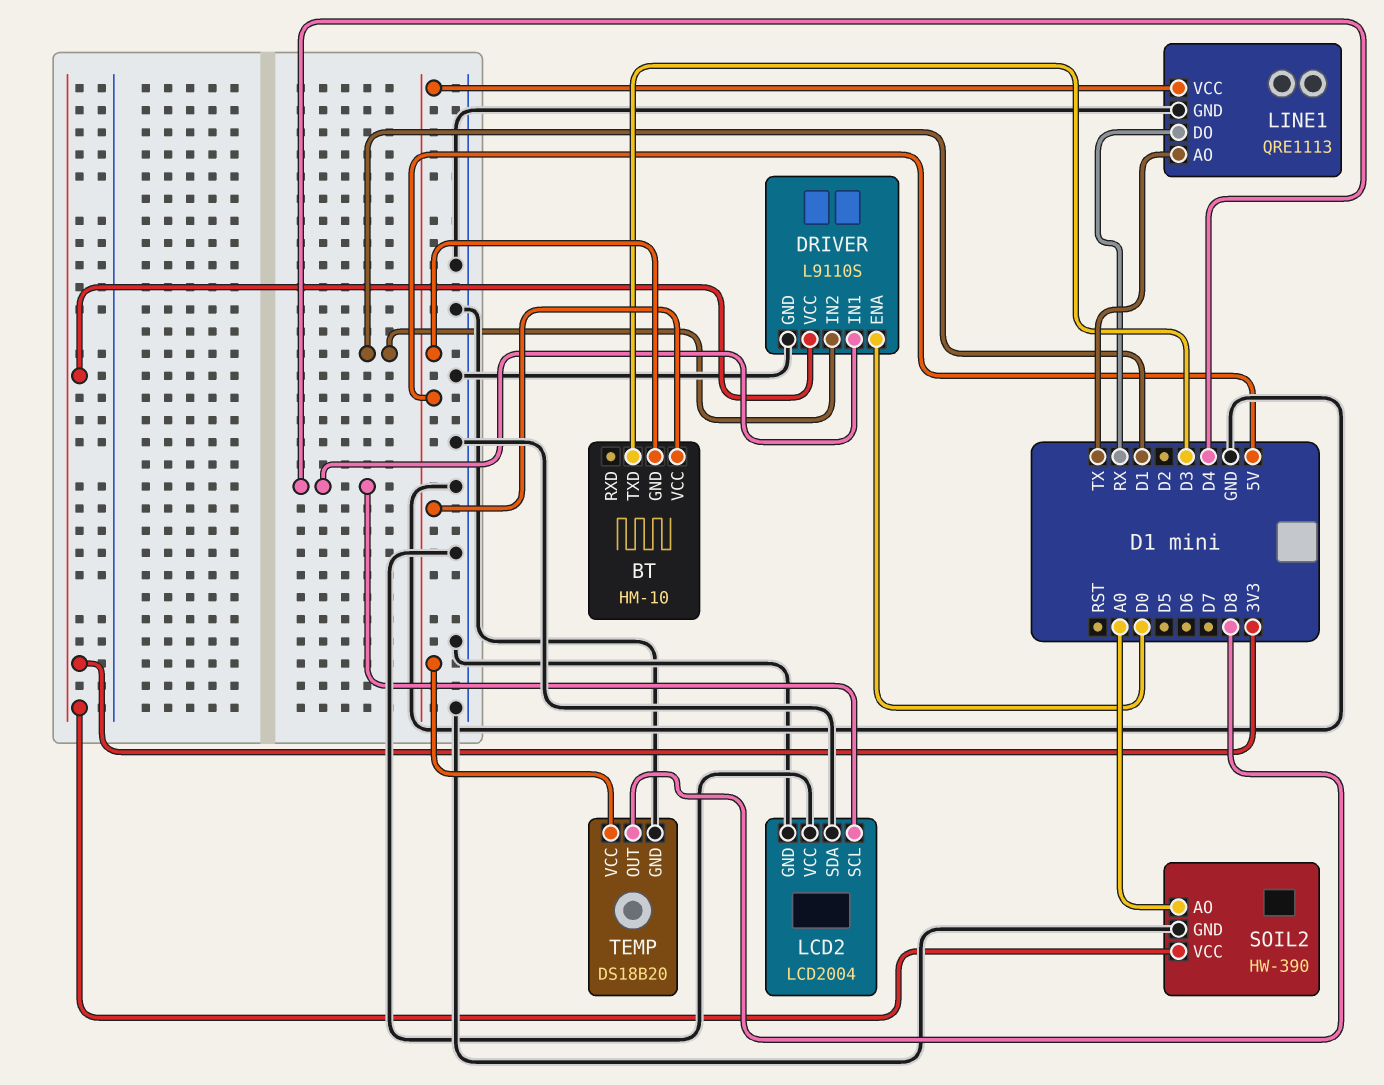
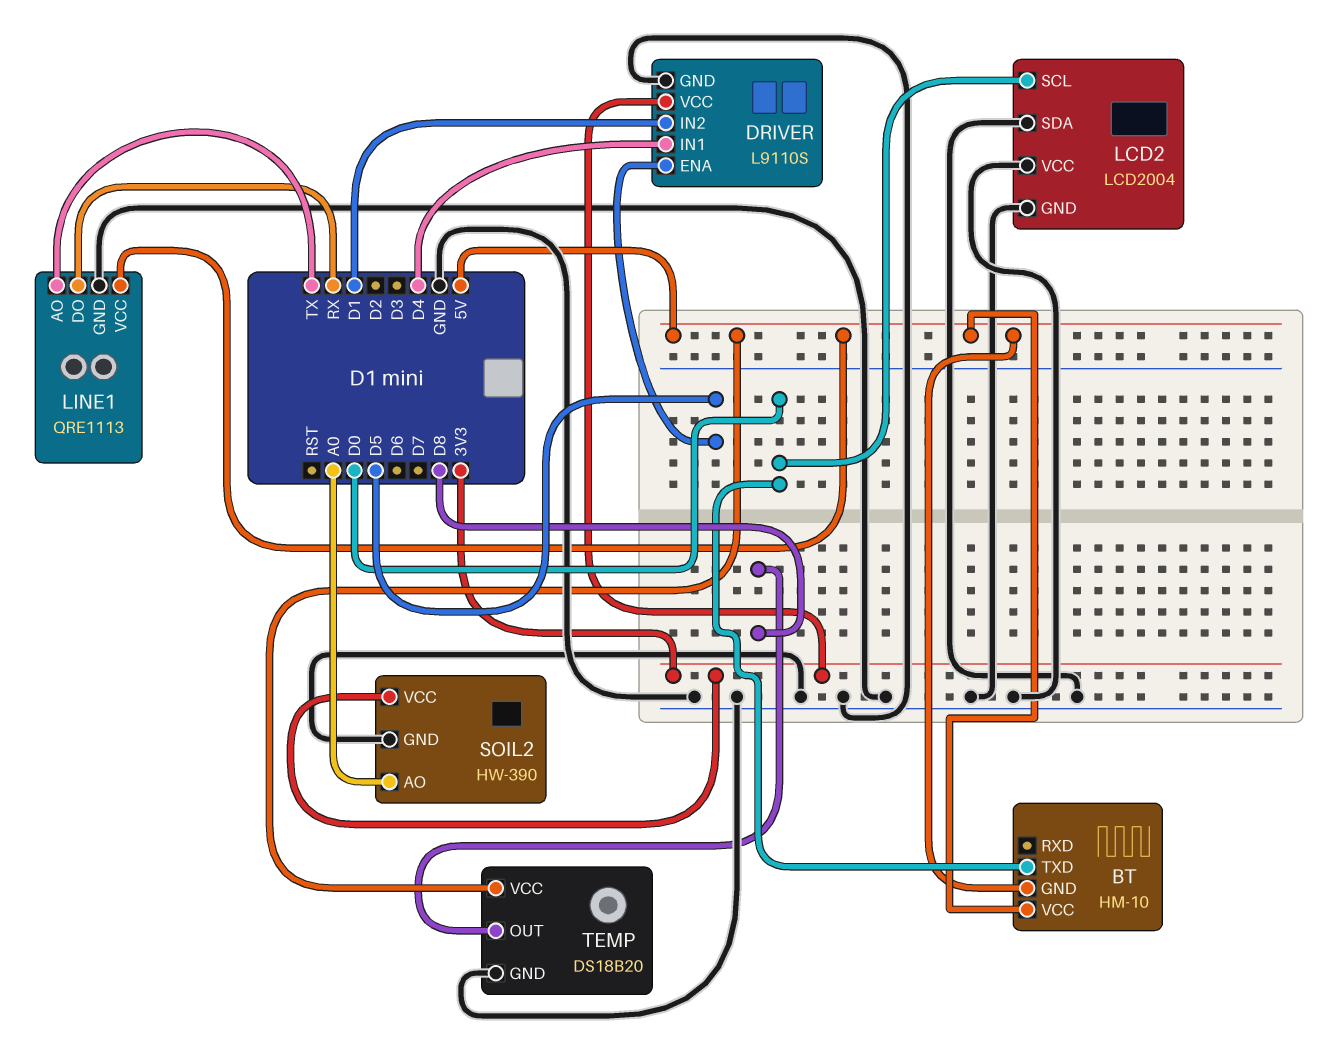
BT pin TXD: D3 -> D0
DRIVER pin ENA: D0 -> D5
LCD2 pin SCL: D4 -> D0

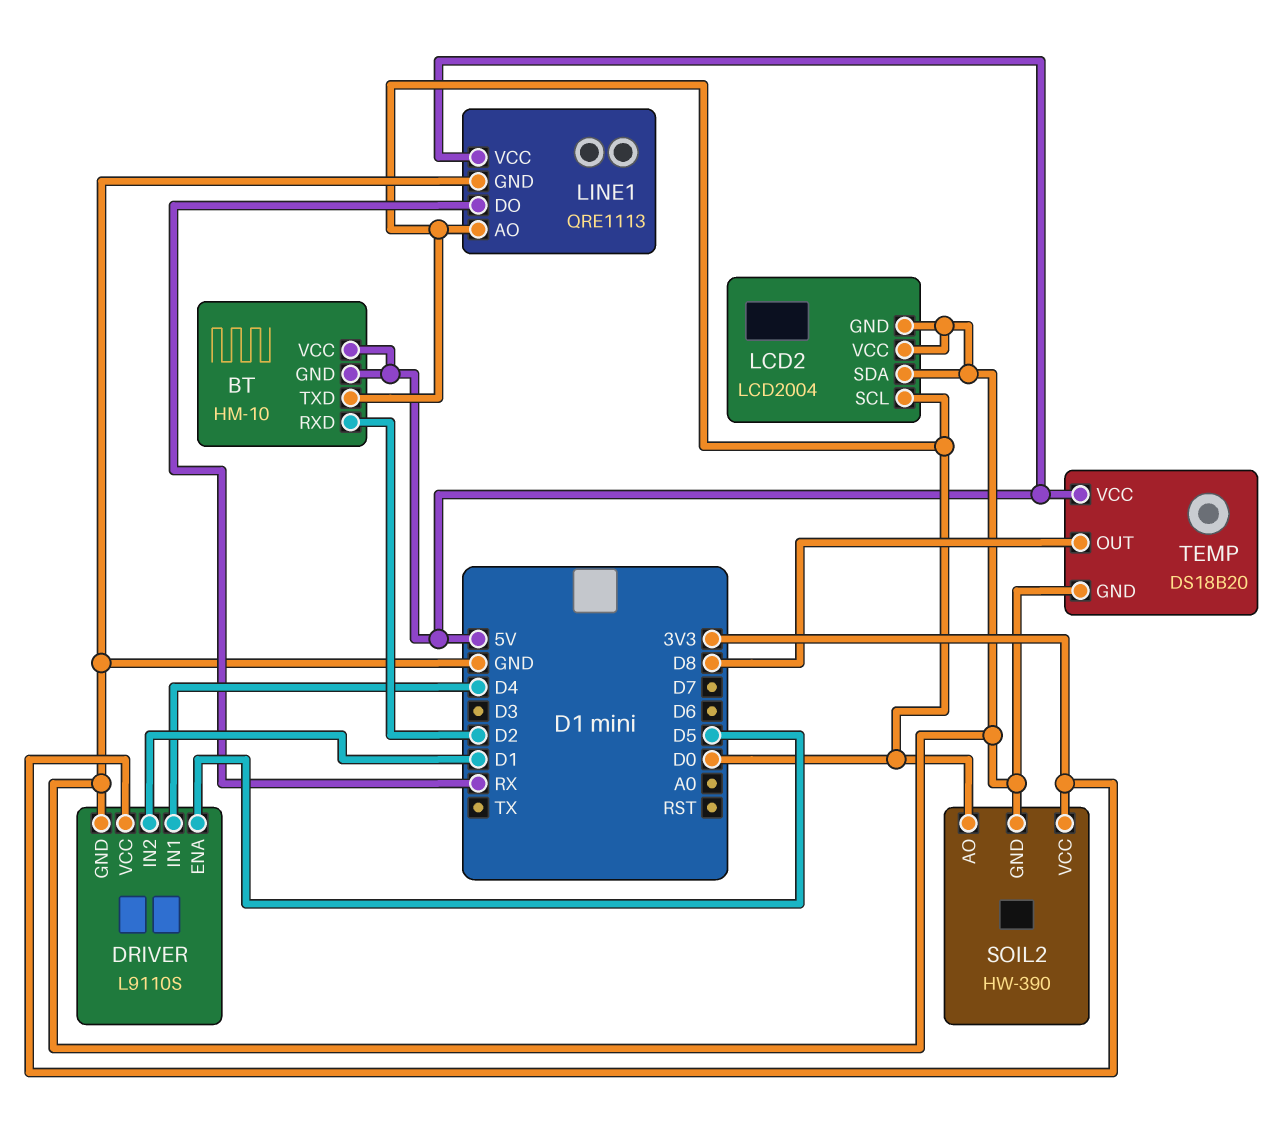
BT pin RXD: none -> D2
LINE1 pin AO: TX -> D0
SOIL2 pin AO: A0 -> D0

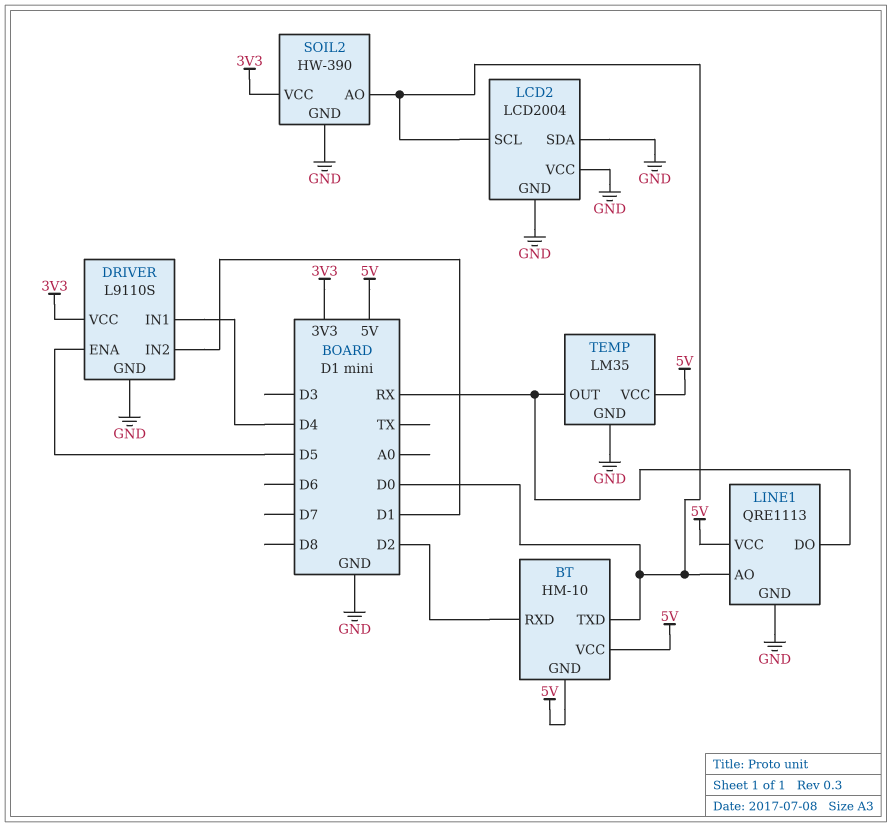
TEMP: DS18B20 -> LM35
TEMP pin OUT: D8 -> RX

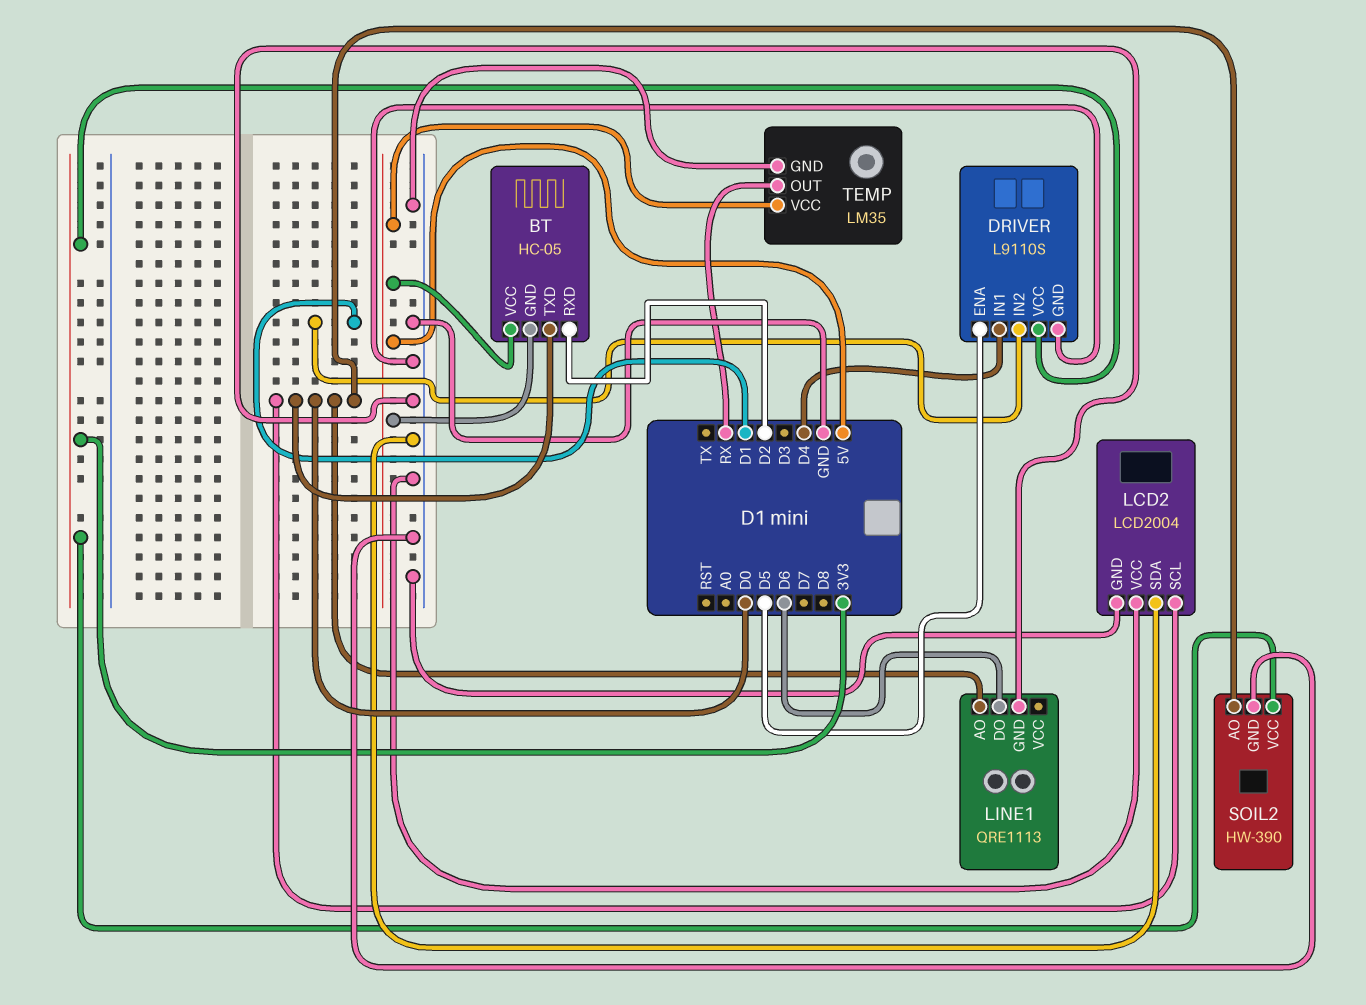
BT: HM-10 -> HC-05
LINE1 pin DO: RX -> D6
LINE1 pin VCC: 5V -> none

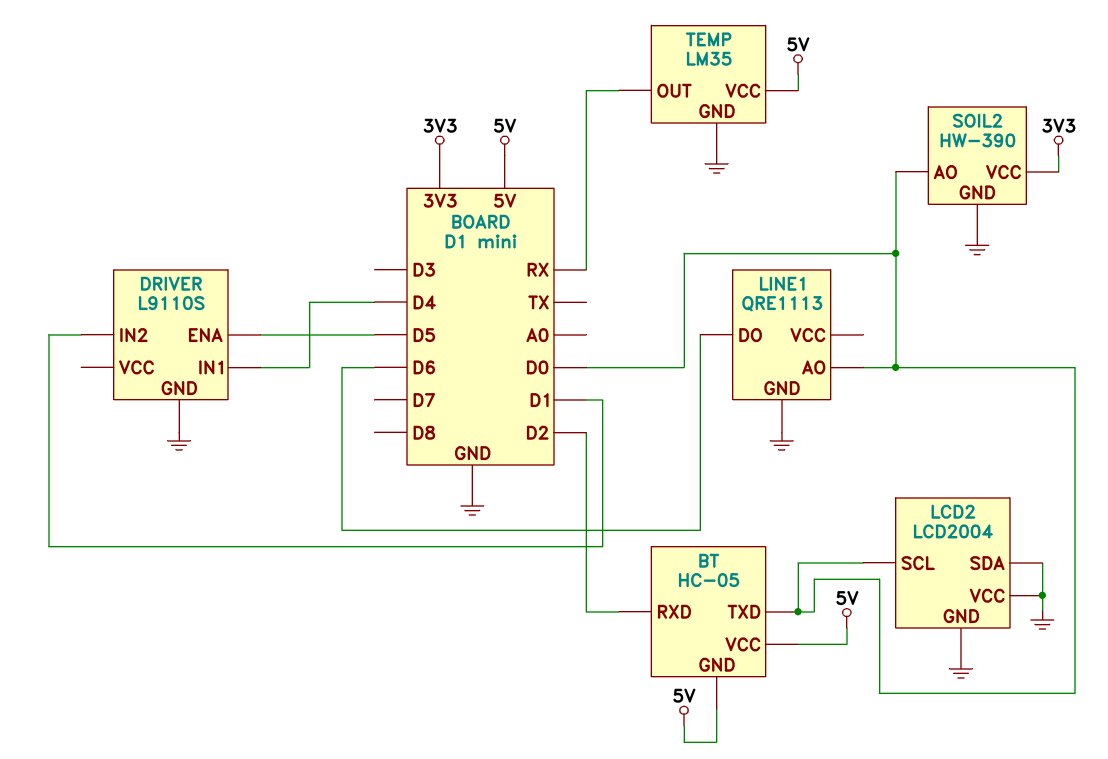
DRIVER pin VCC: 3V3 -> none

